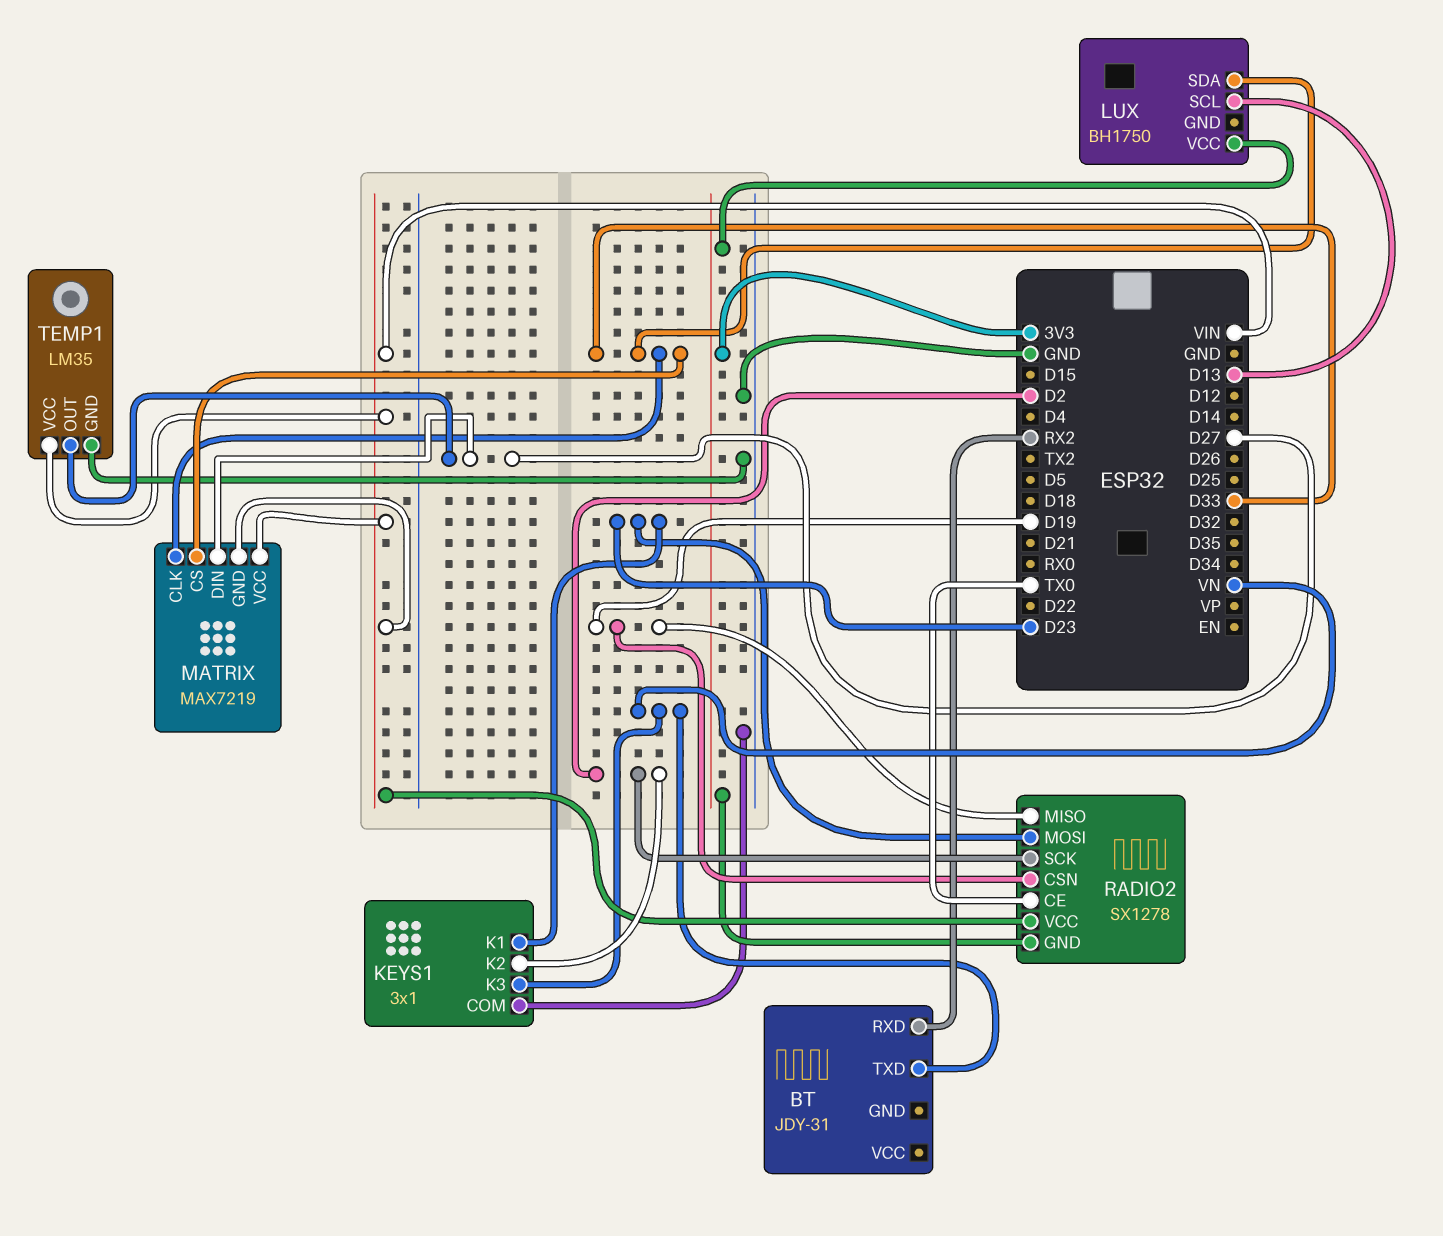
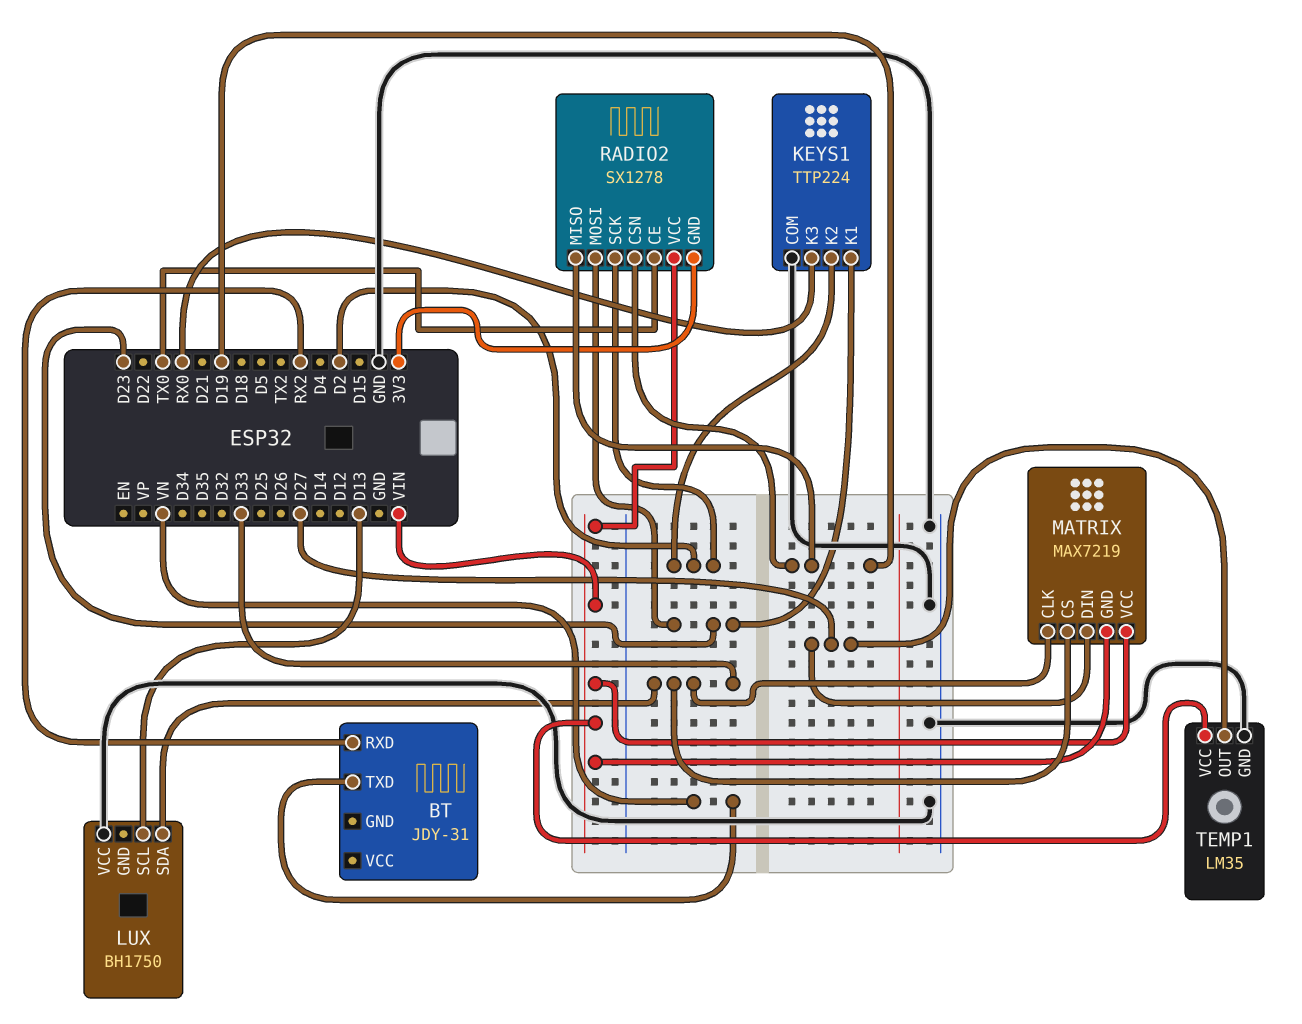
KEYS1: 3x1 -> TTP224
KEYS1 pin K3: VN -> RX0
LUX pin VCC: 3V3 -> GND

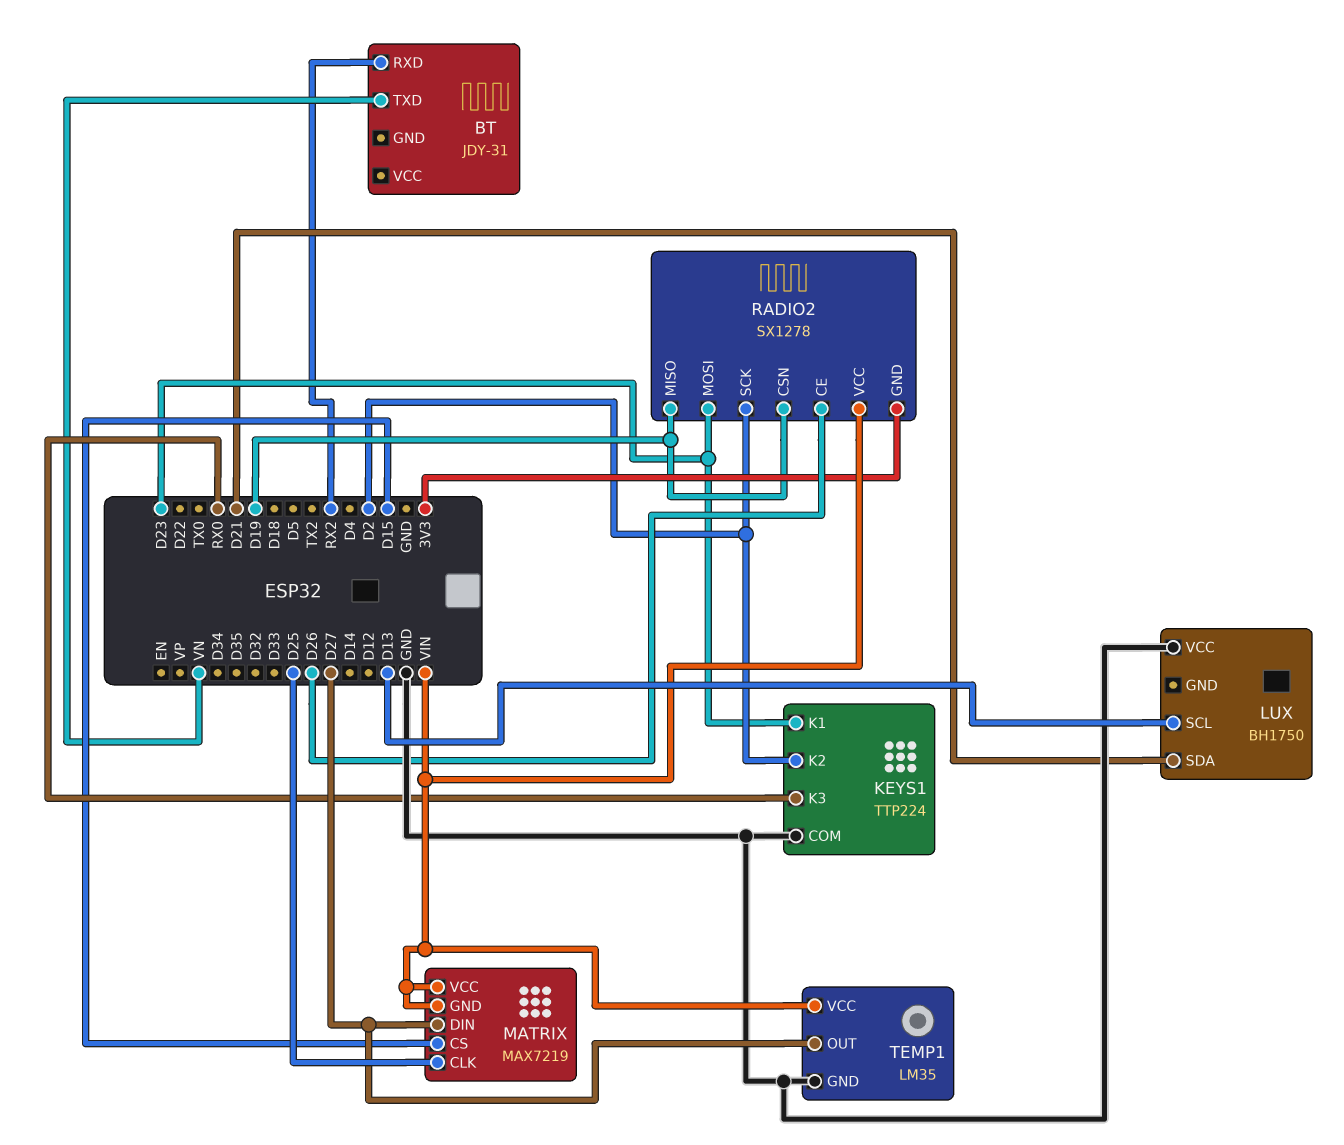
LUX pin SDA: D33 -> D21
MATRIX pin CLK: D33 -> D25
MATRIX pin CS: D33 -> D15
RADIO2 pin CE: TX0 -> D26

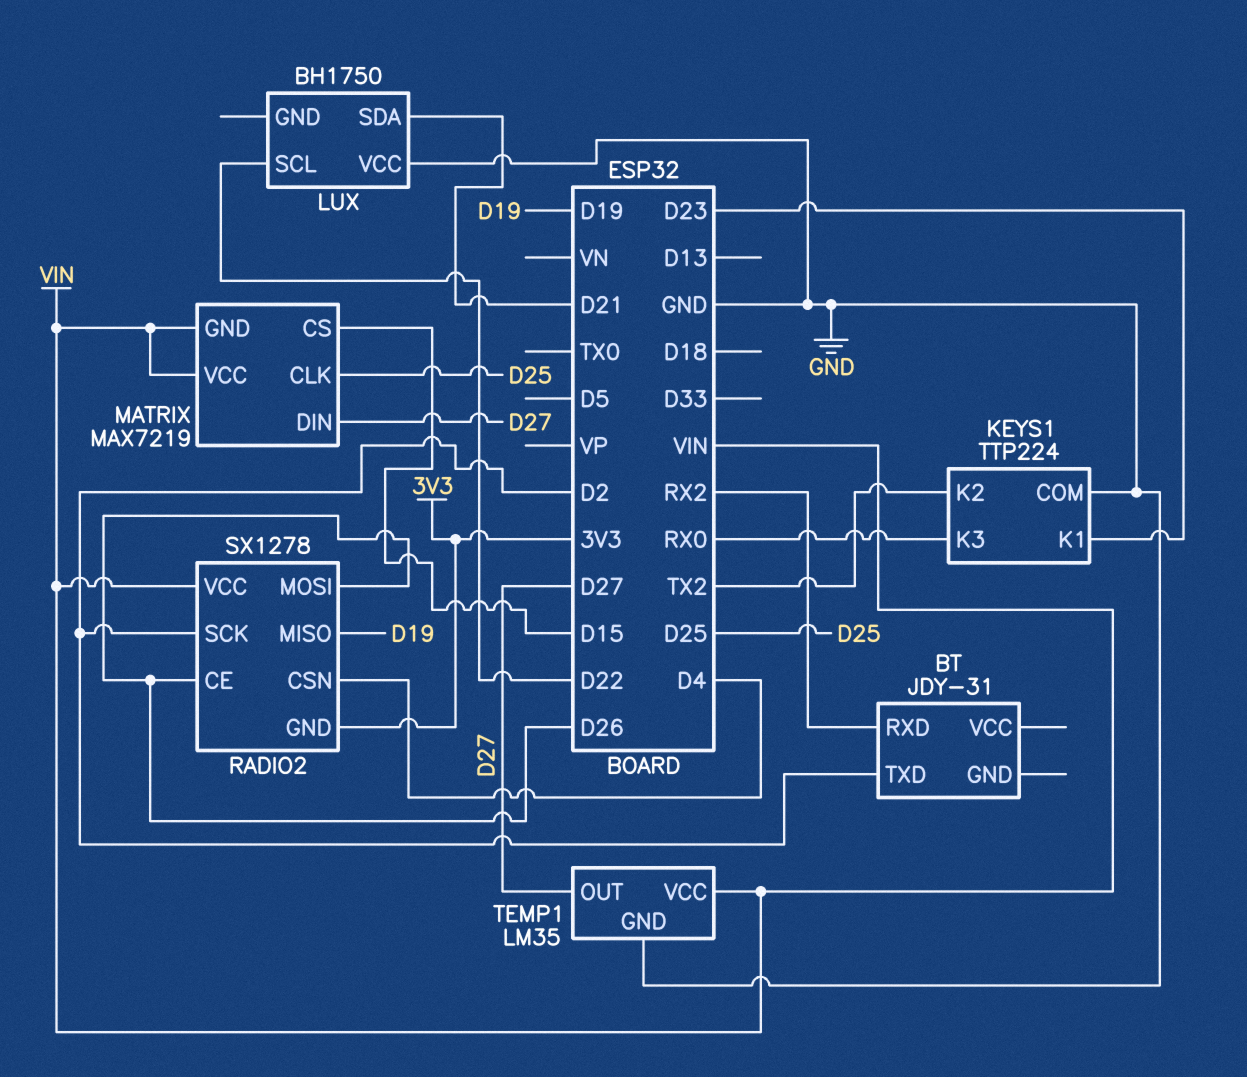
BT pin TXD: VN -> D2
KEYS1 pin K2: D2 -> TX2
LUX pin SCL: D13 -> D22
RADIO2 pin CSN: D19 -> D4
RADIO2 pin MOSI: D23 -> D26

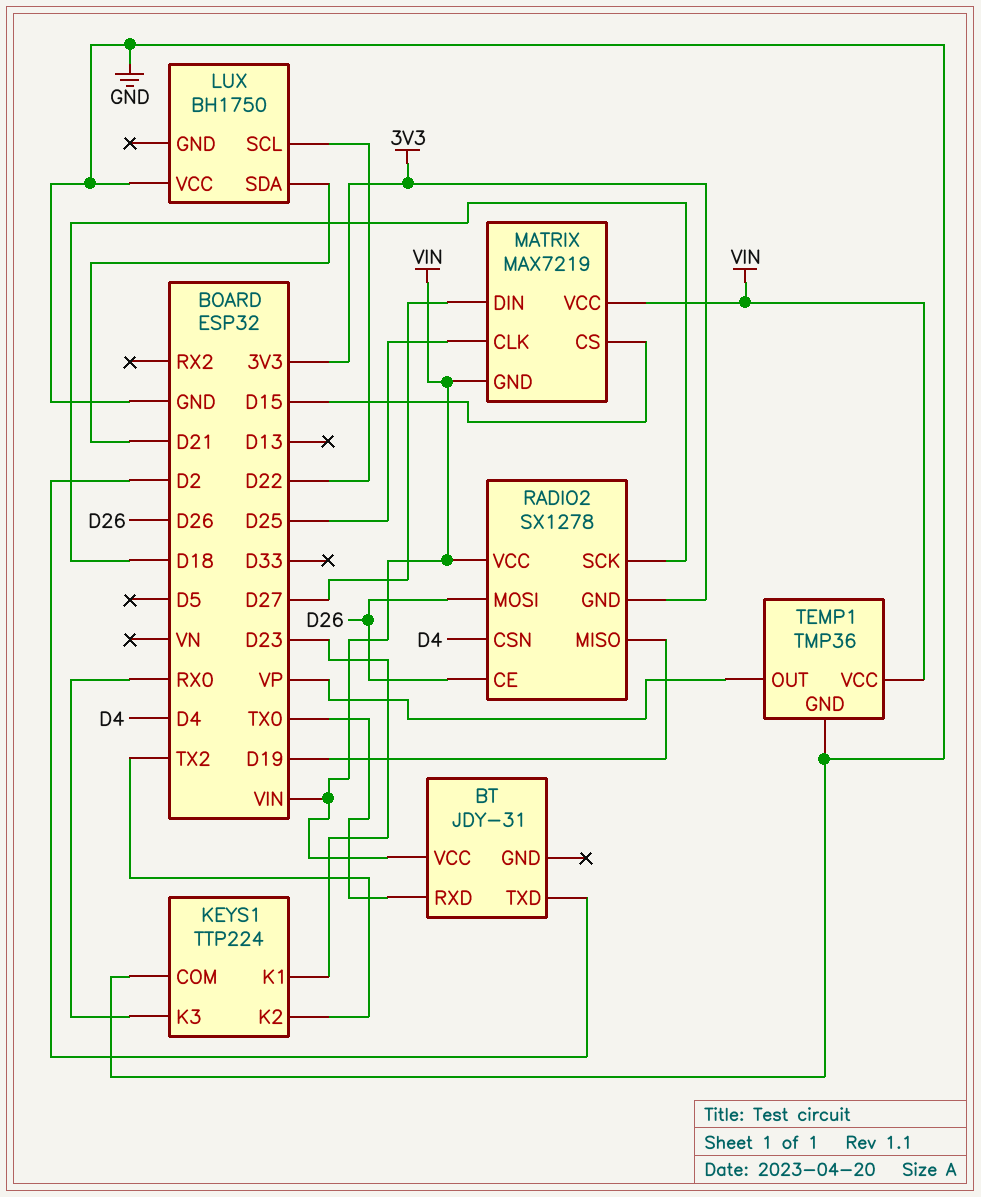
BT pin RXD: RX2 -> TX0
BT pin VCC: none -> VIN
RADIO2 pin SCK: D2 -> D18
TEMP1: LM35 -> TMP36
TEMP1 pin OUT: D27 -> VP

